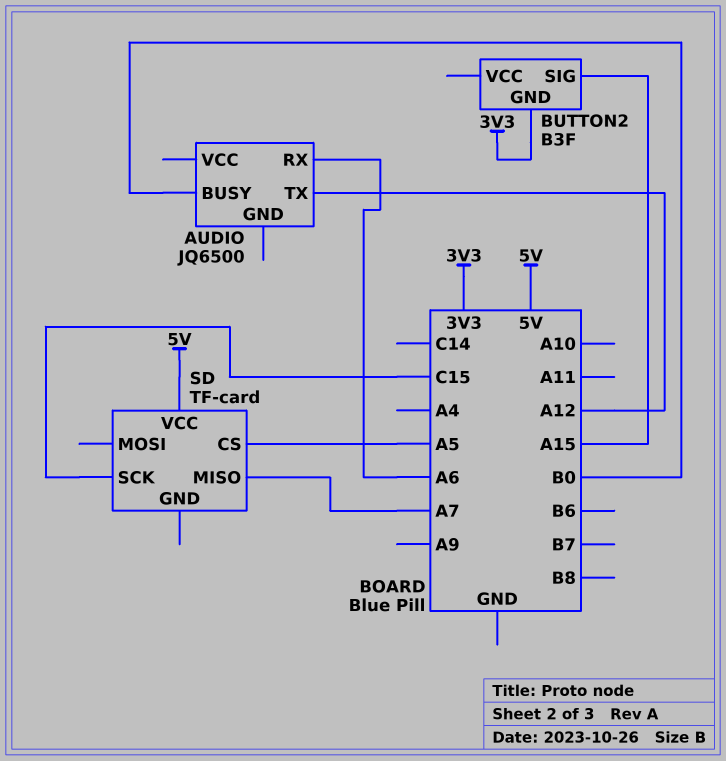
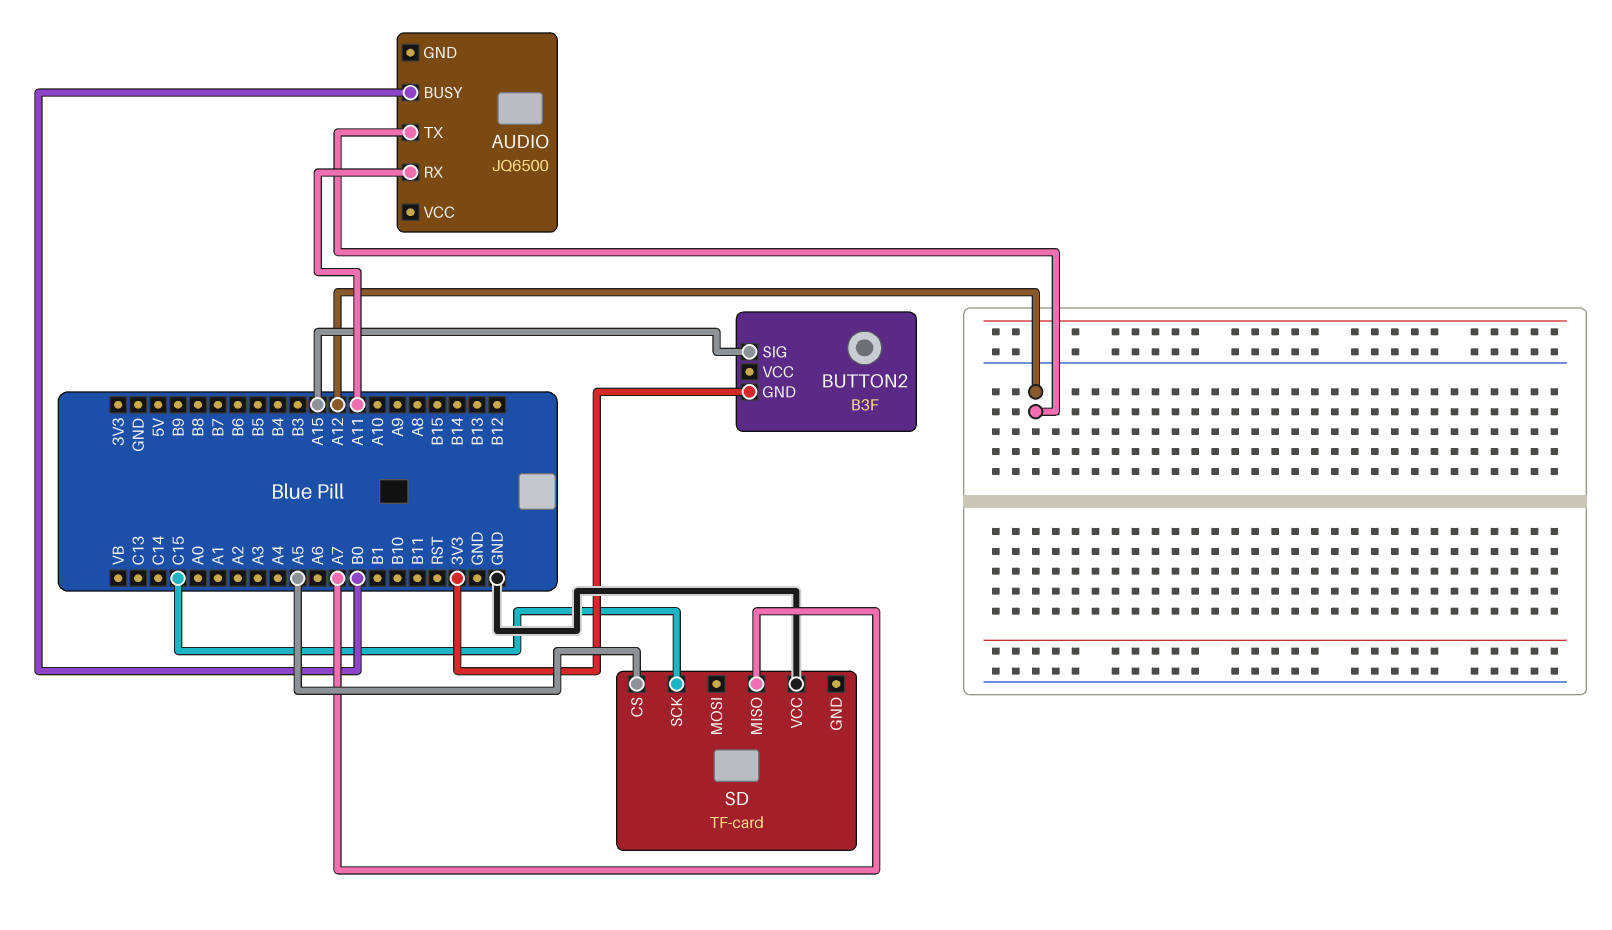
AUDIO pin RX: A6 -> A11
SD pin VCC: 5V -> GND

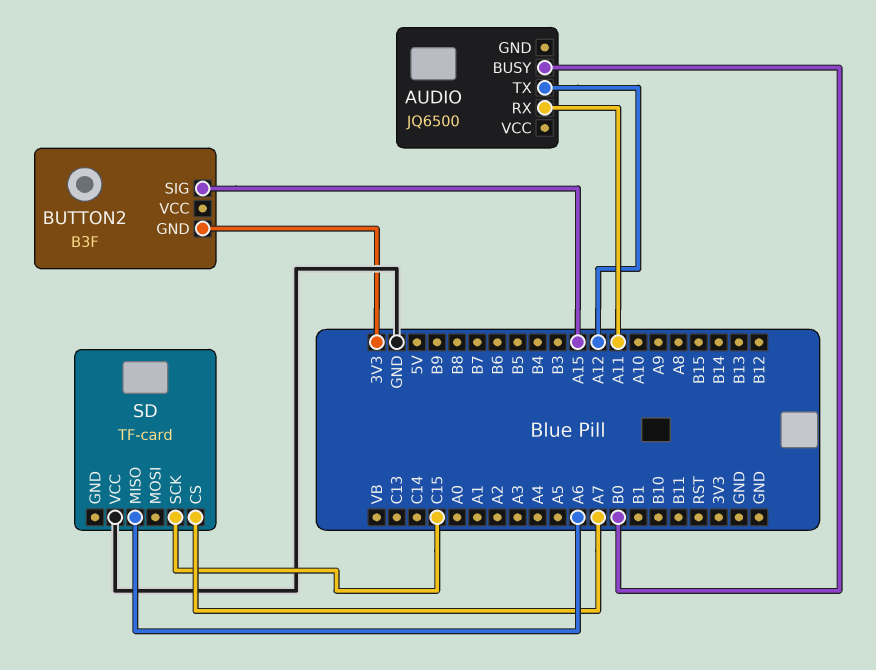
SD pin CS: A5 -> A7
SD pin MISO: A7 -> A6

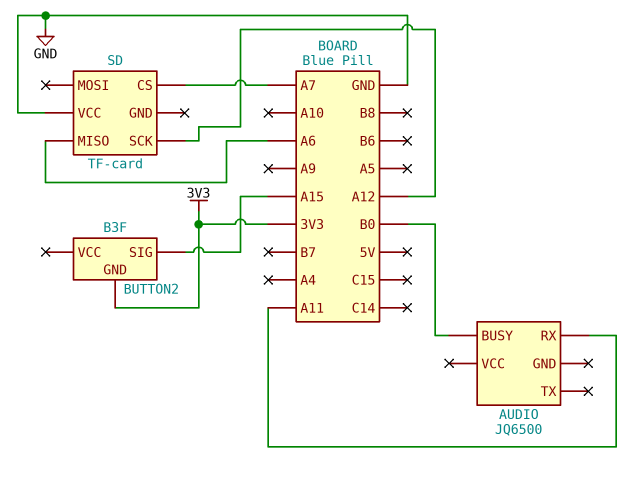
AUDIO pin TX: A12 -> none
SD pin SCK: C15 -> A12

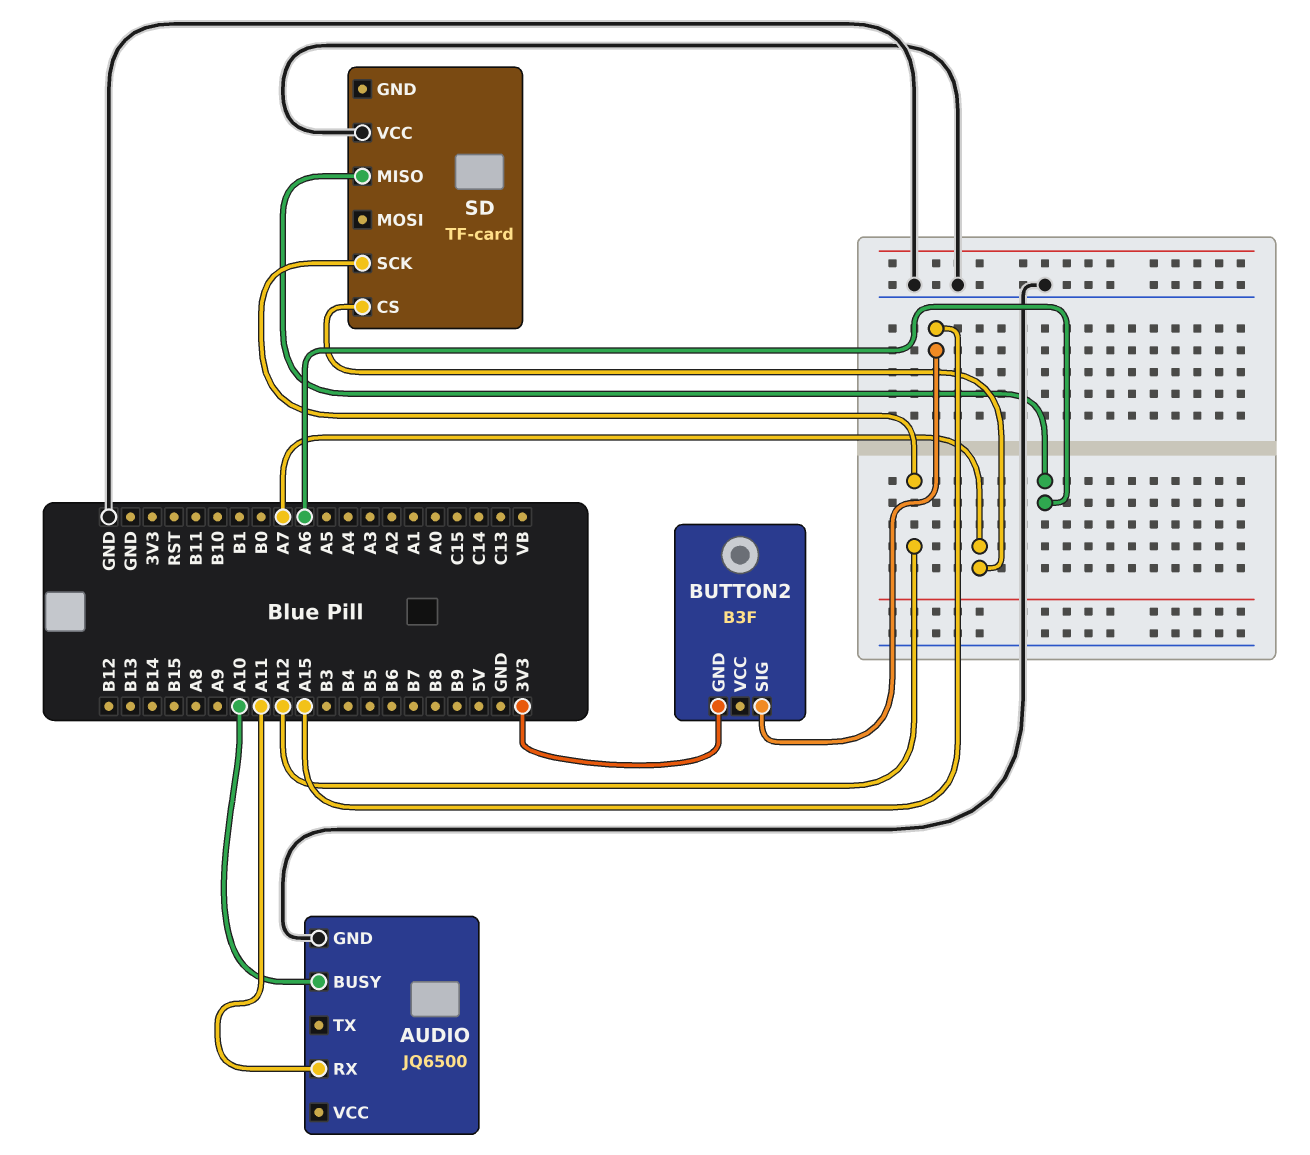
AUDIO pin BUSY: B0 -> A10
AUDIO pin GND: none -> GND

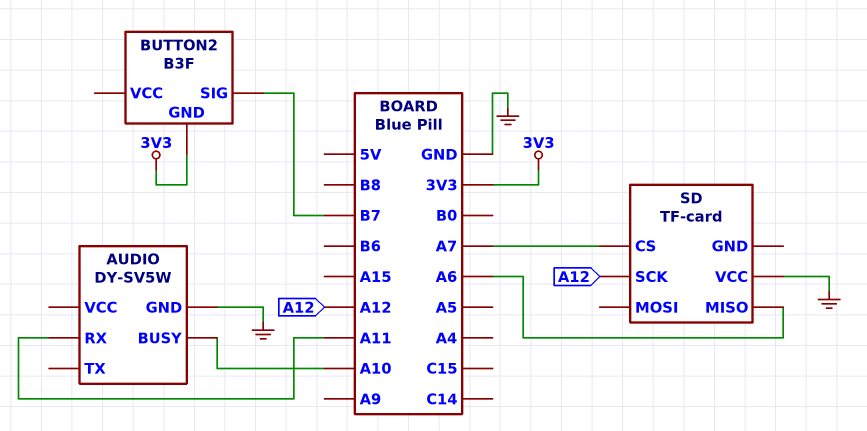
AUDIO: JQ6500 -> DY-SV5W
BUTTON2 pin SIG: A15 -> B7

